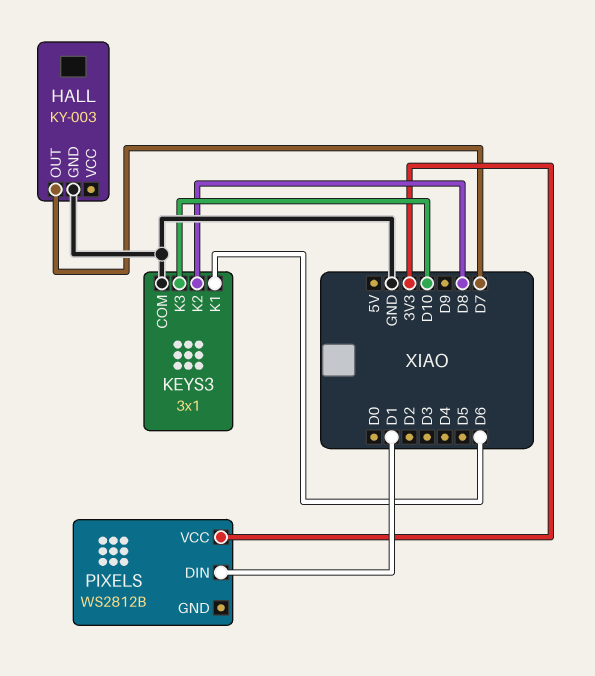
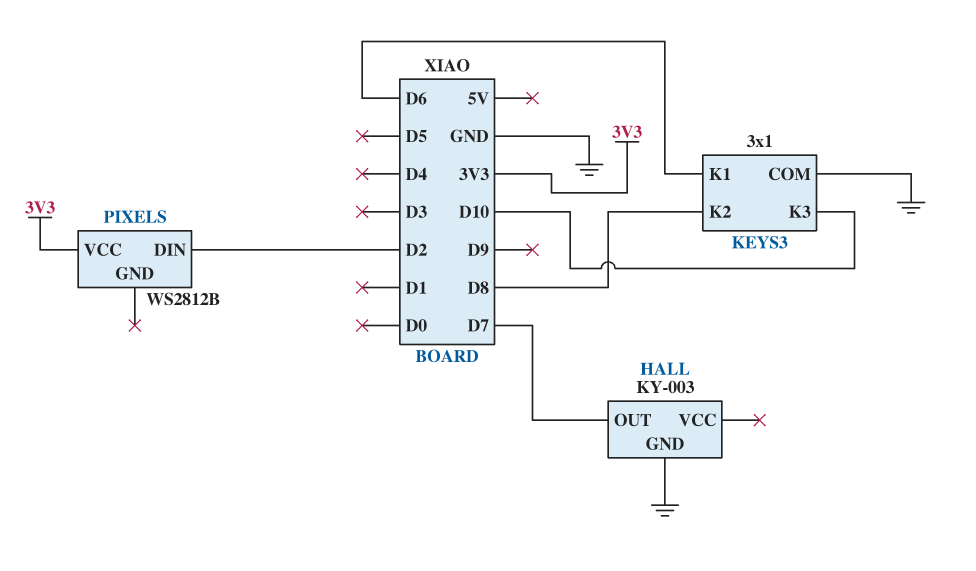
PIXELS pin DIN: D1 -> D2

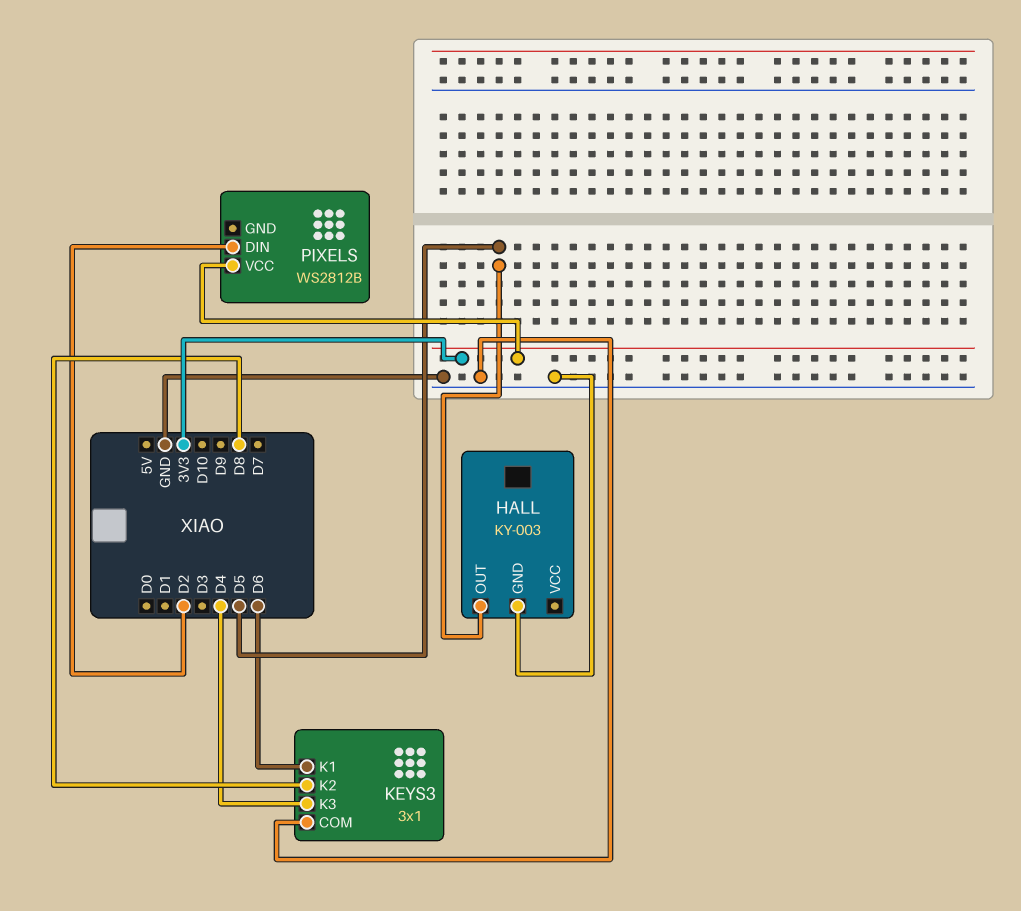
HALL pin OUT: D7 -> D5
KEYS3 pin K3: D10 -> D4

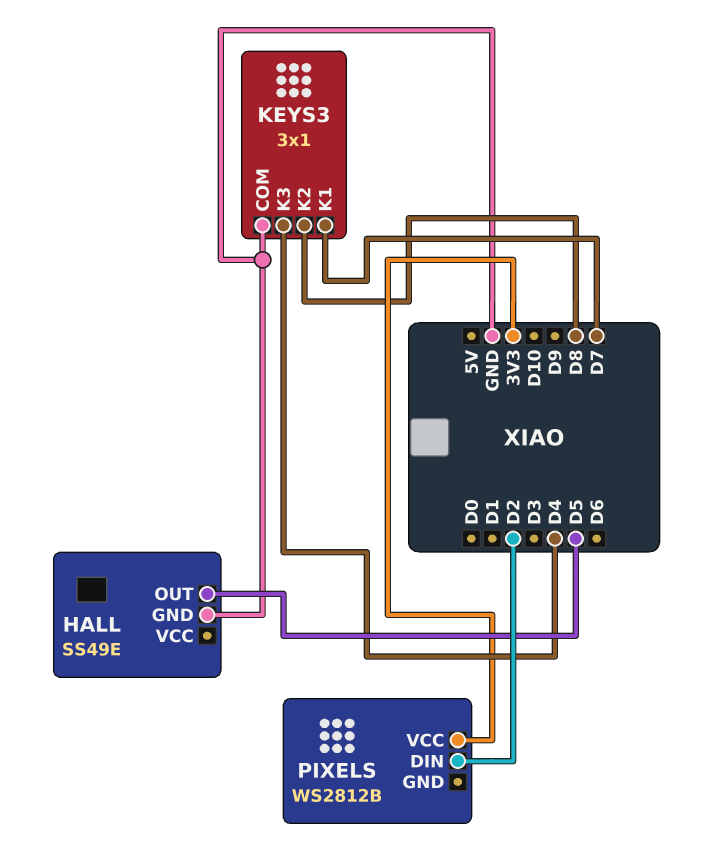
HALL: KY-003 -> SS49E
KEYS3 pin K1: D6 -> D7

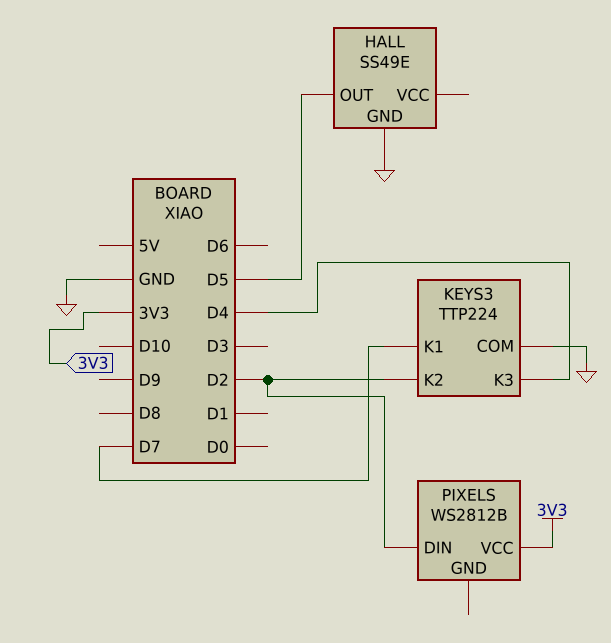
KEYS3: 3x1 -> TTP224
KEYS3 pin K2: D8 -> D2

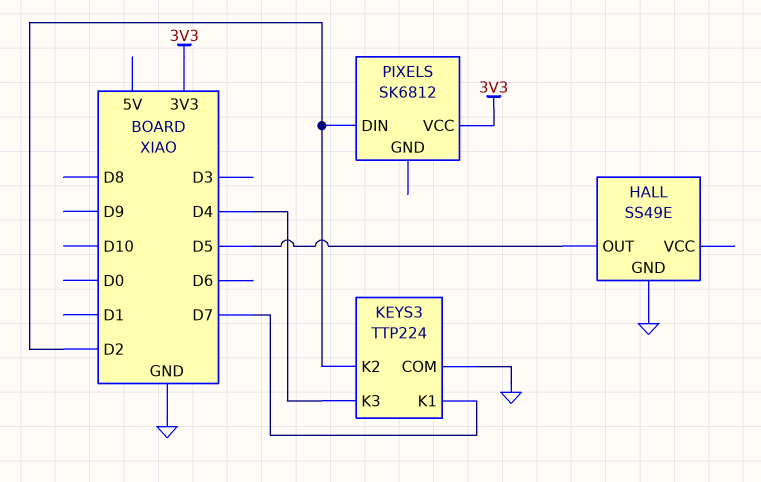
PIXELS: WS2812B -> SK6812

